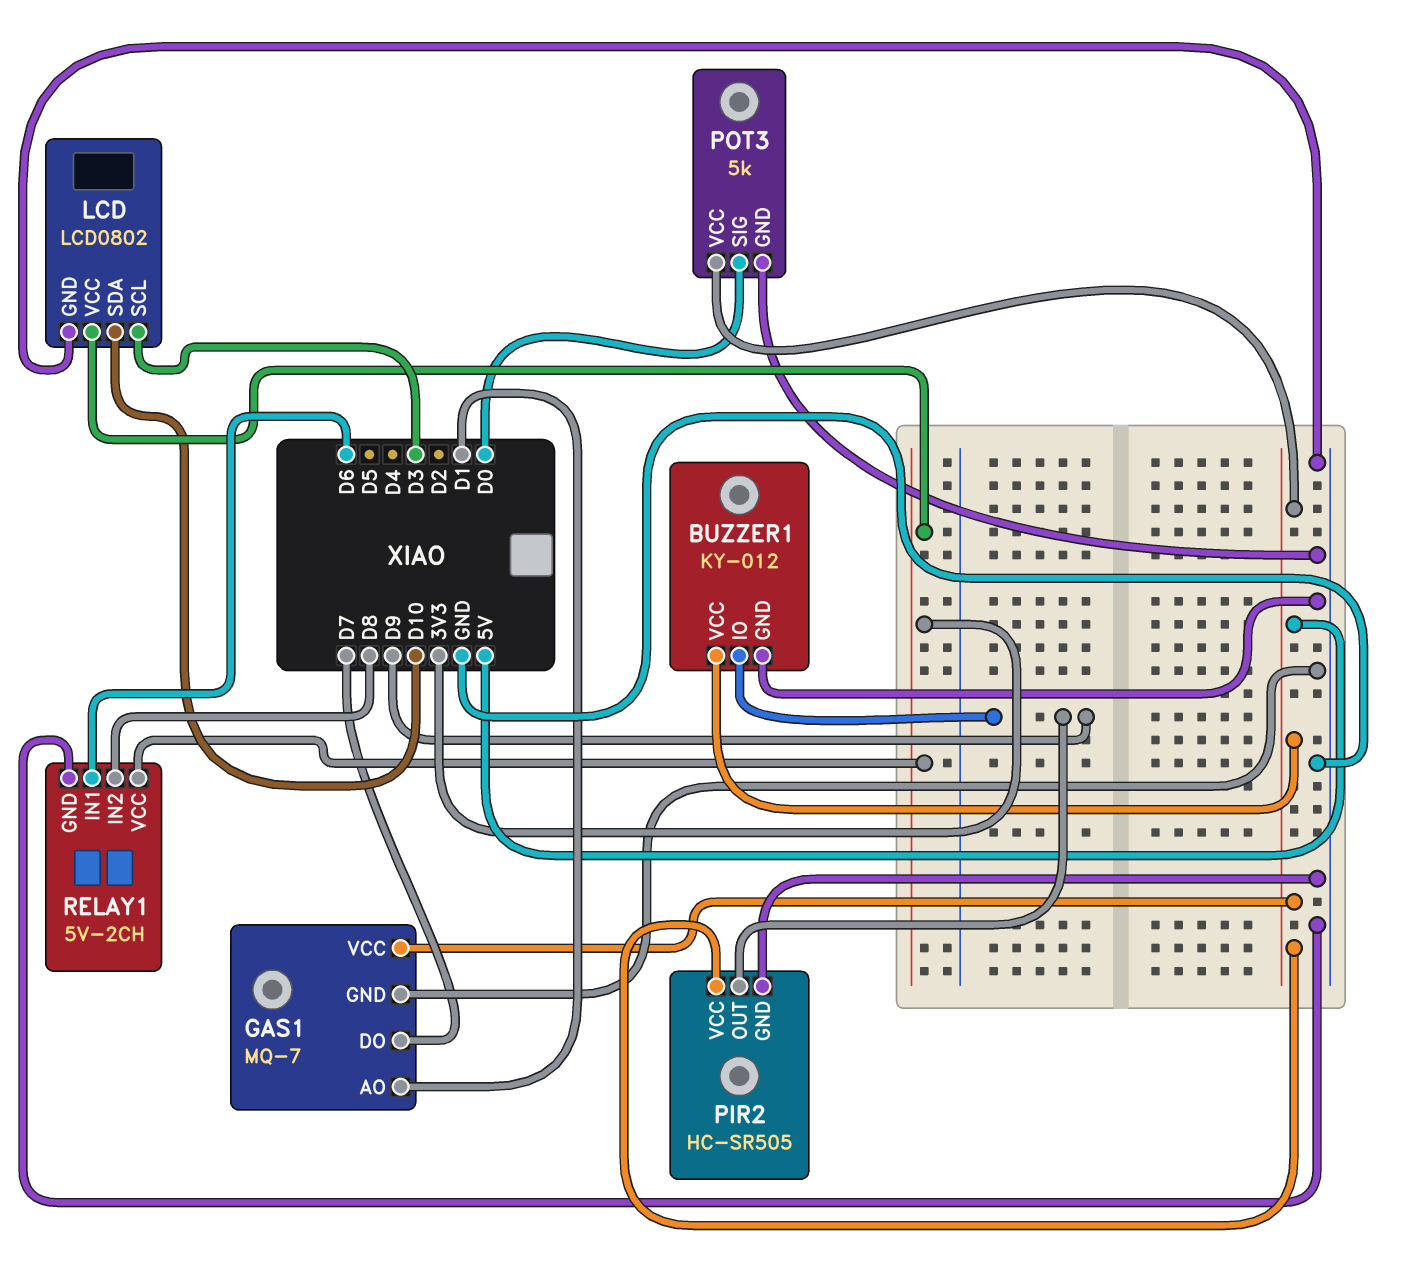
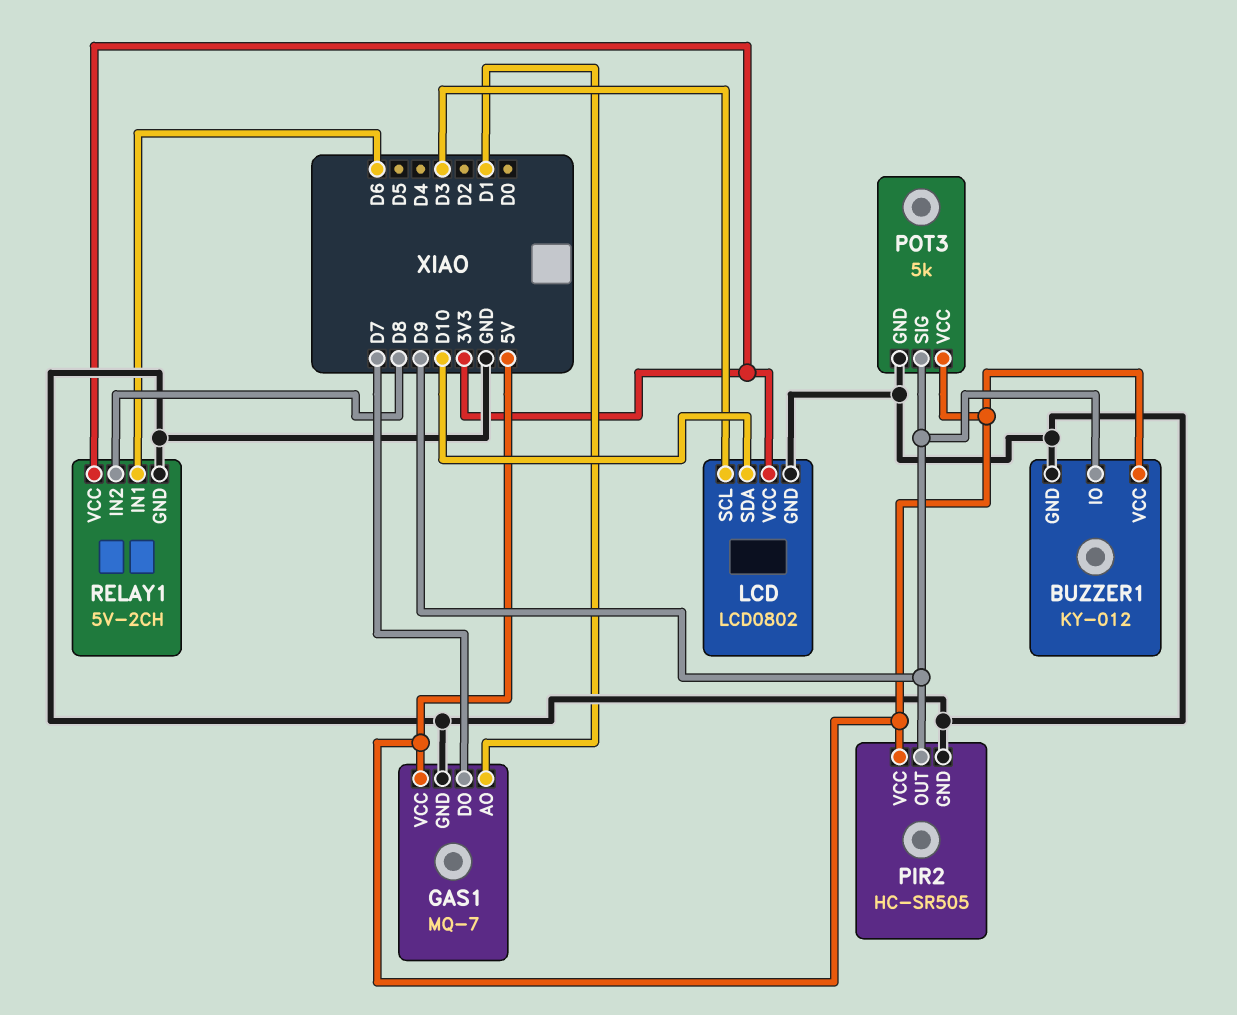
POT3 pin SIG: D0 -> D9

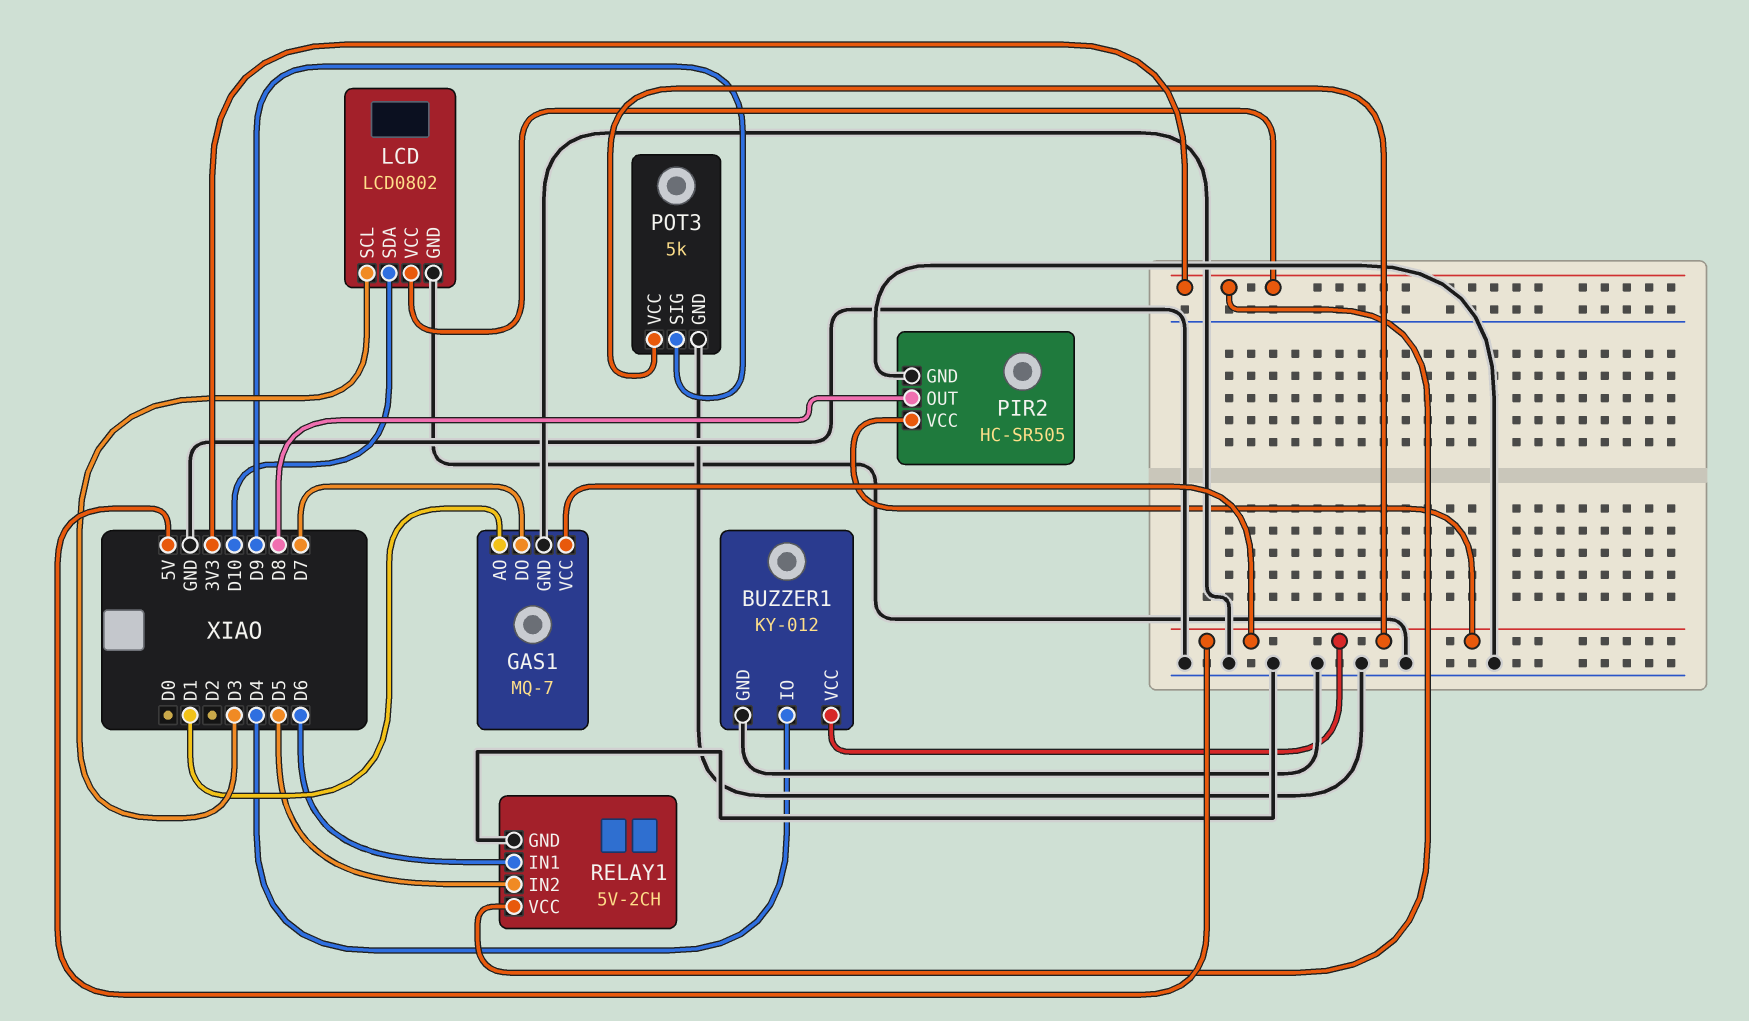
BUZZER1 pin IO: D9 -> D4
PIR2 pin OUT: D9 -> D8
RELAY1 pin IN2: D8 -> D5

